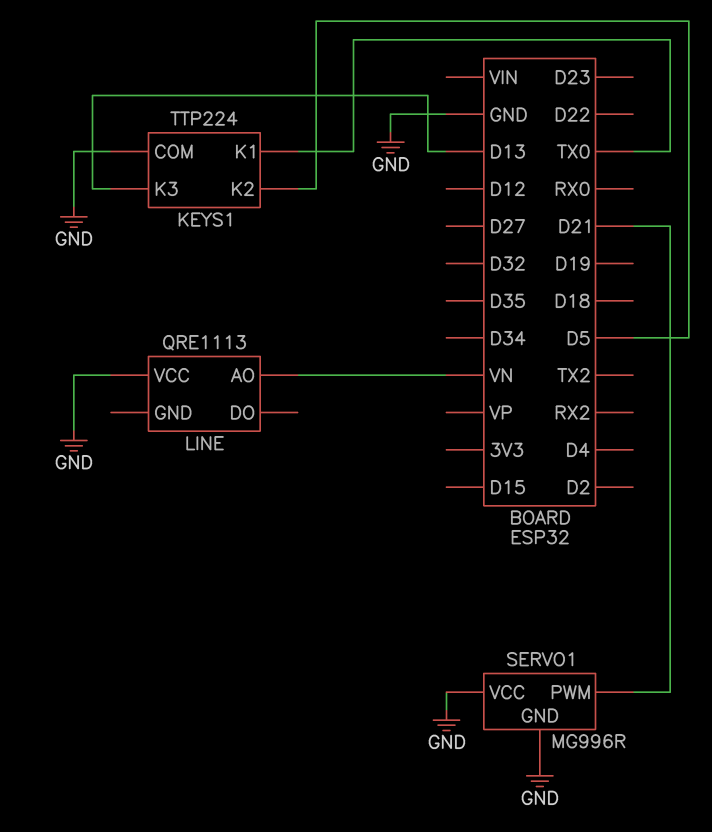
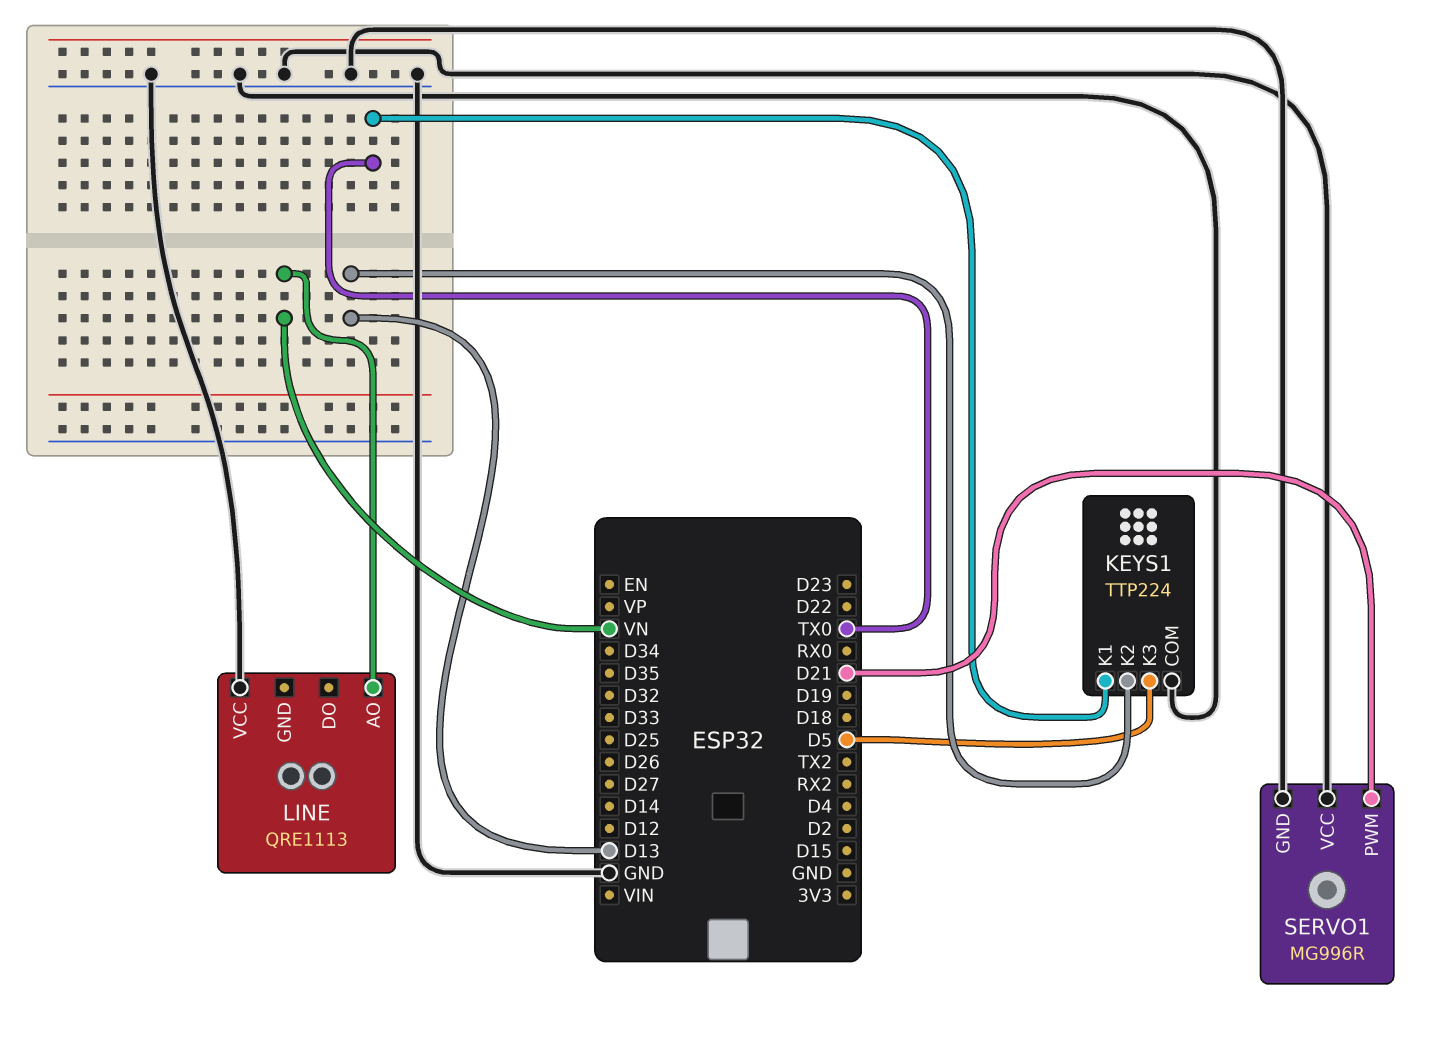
KEYS1 pin K2: D5 -> D13
KEYS1 pin K3: D13 -> D5

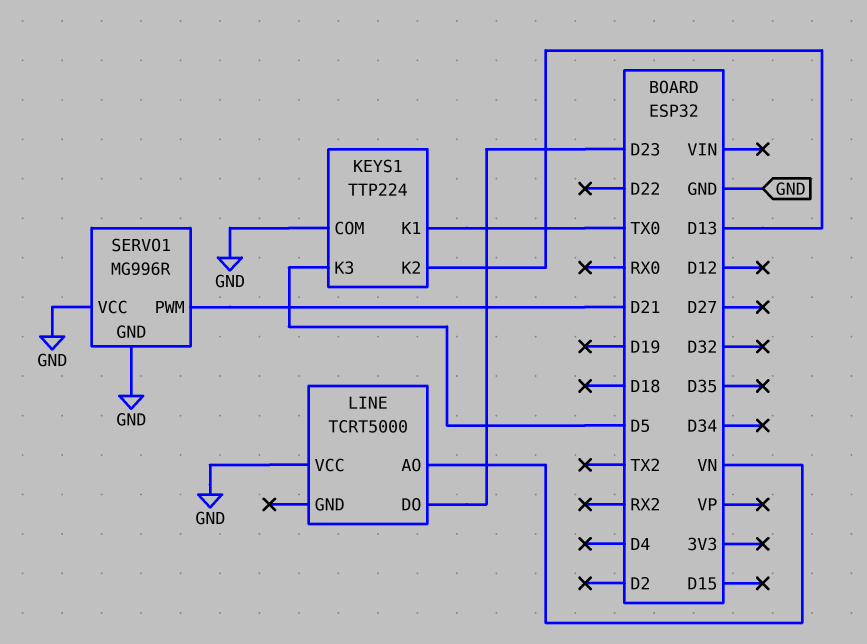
LINE: QRE1113 -> TCRT5000
LINE pin DO: none -> D23

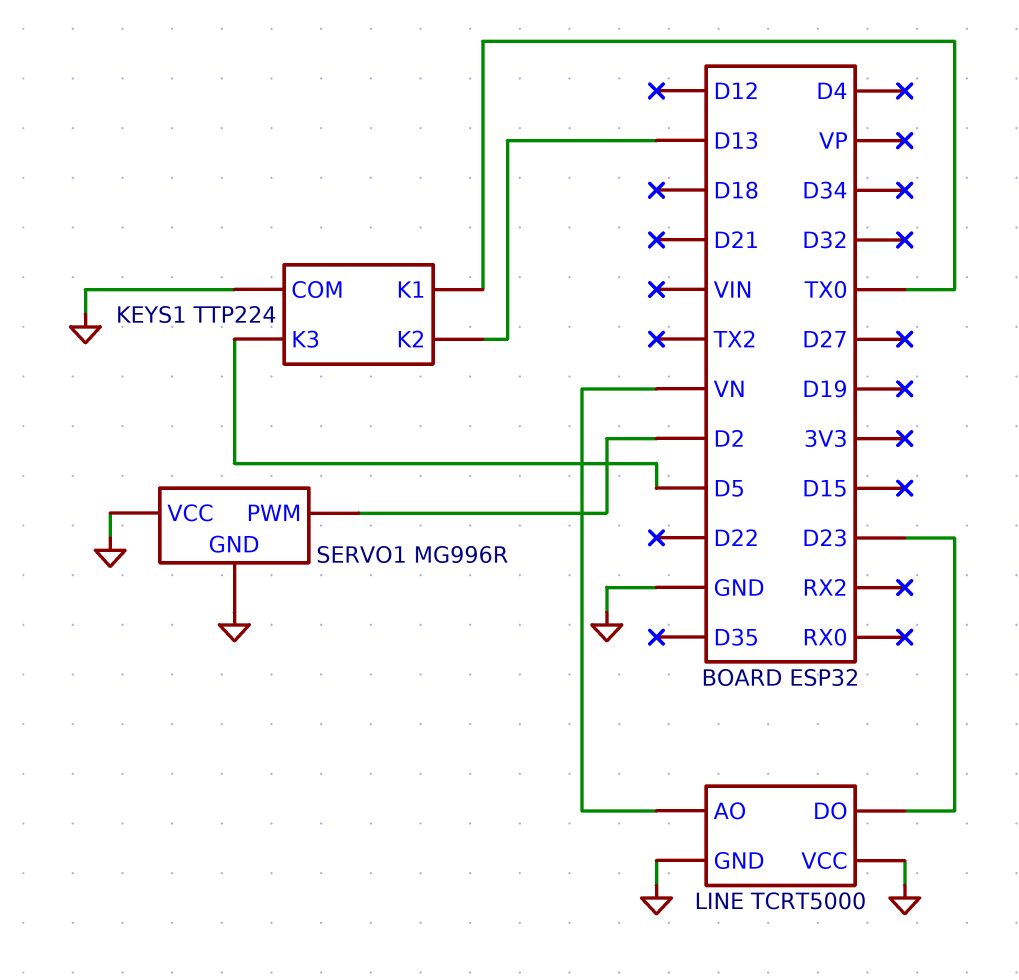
LINE pin GND: none -> GND
SERVO1 pin PWM: D21 -> D2

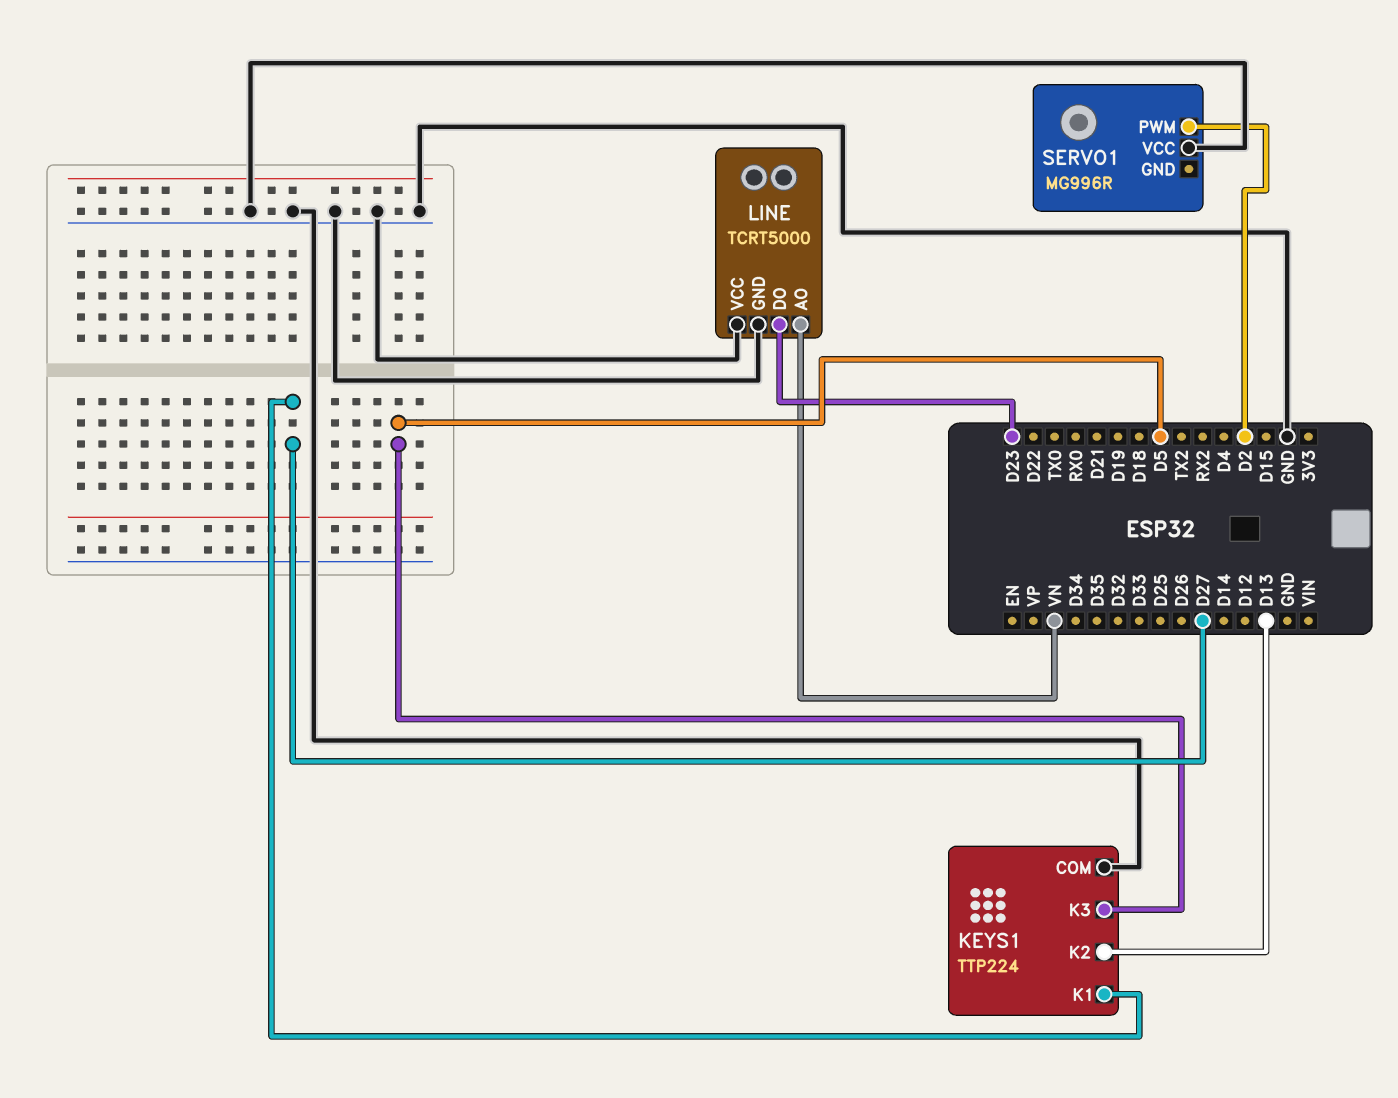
KEYS1 pin K1: TX0 -> D27
SERVO1 pin GND: GND -> none

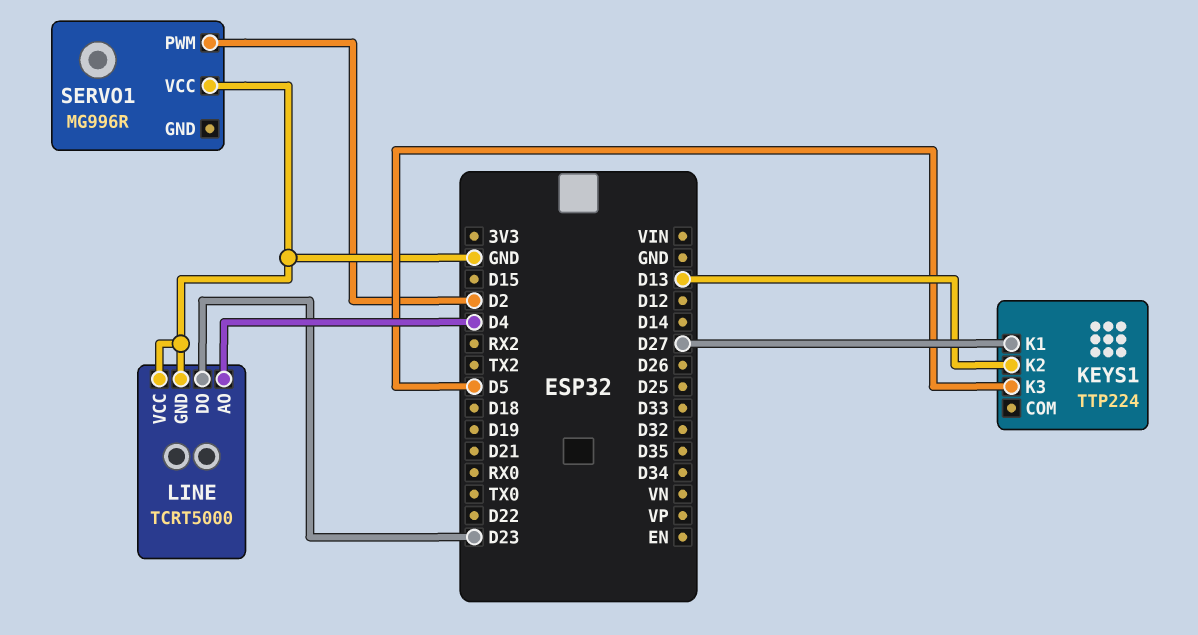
KEYS1 pin COM: GND -> none
LINE pin AO: VN -> D4

